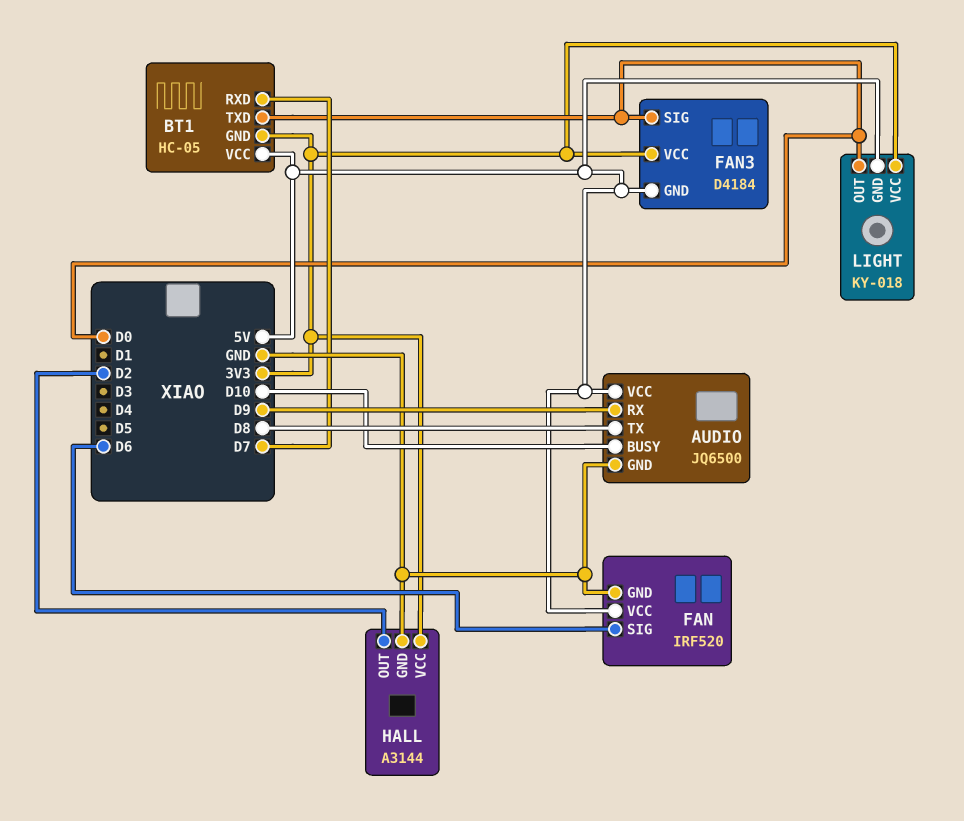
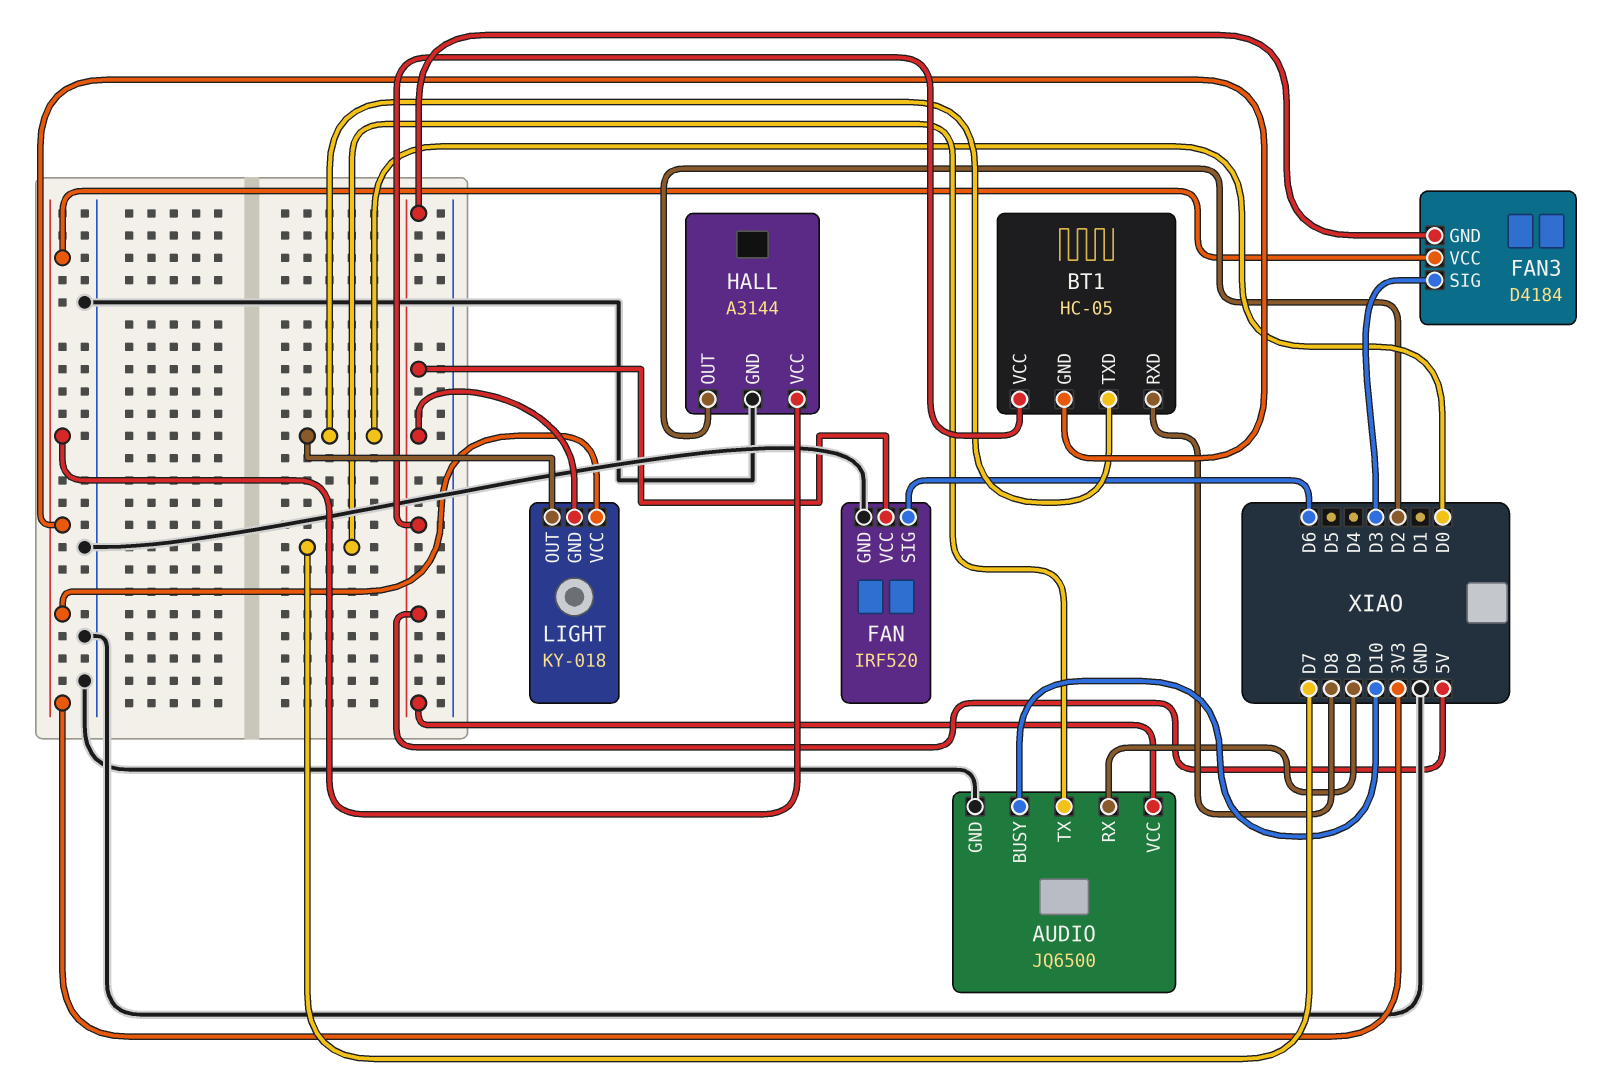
AUDIO pin TX: D8 -> D7
BT1 pin RXD: D7 -> D8
FAN3 pin SIG: D0 -> D3

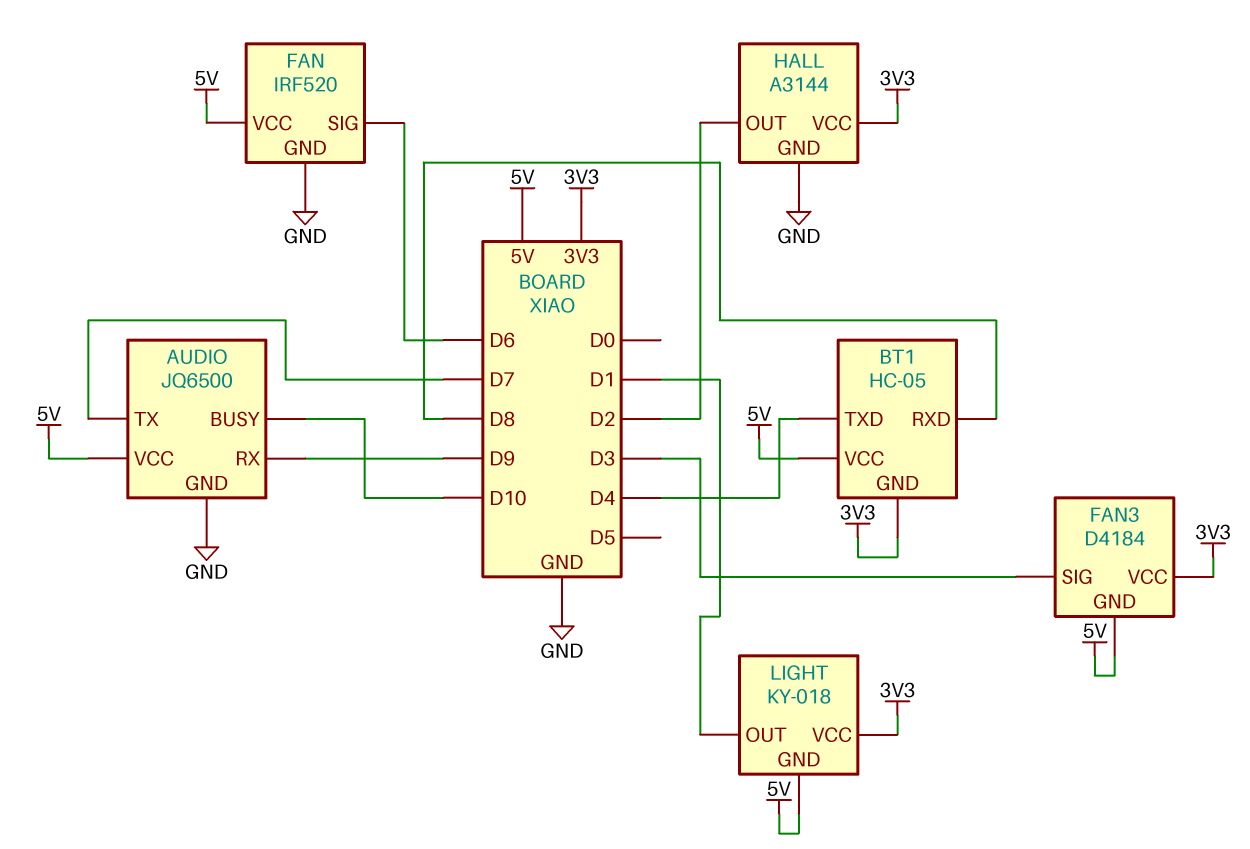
BT1 pin TXD: D0 -> D4
LIGHT pin OUT: D0 -> D1

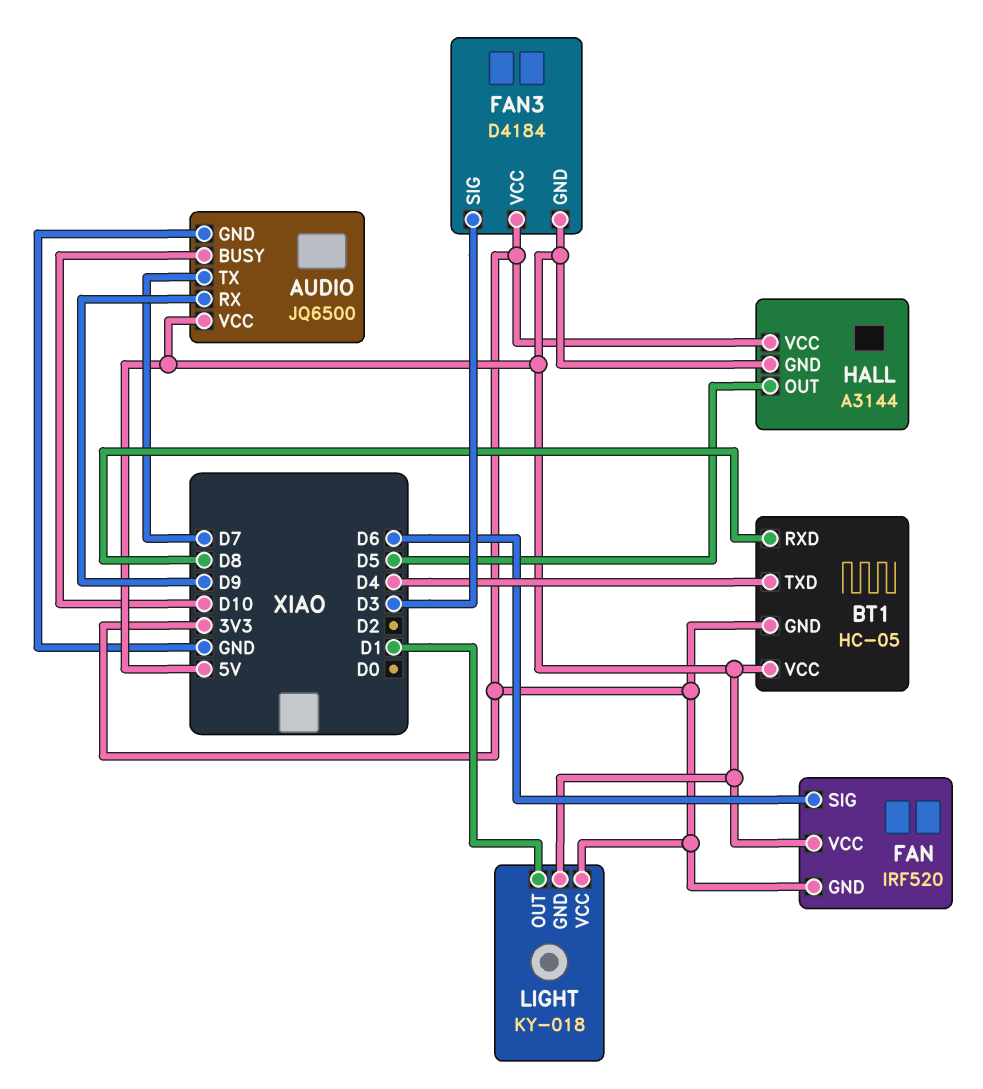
FAN pin GND: GND -> 3V3
HALL pin GND: GND -> 5V
HALL pin OUT: D2 -> D5

